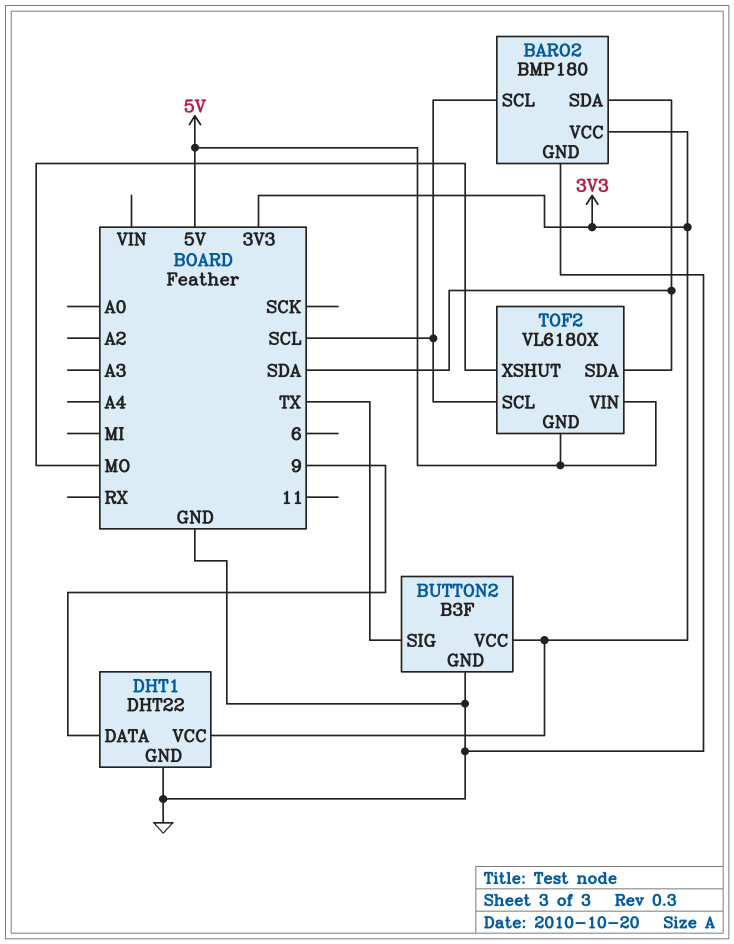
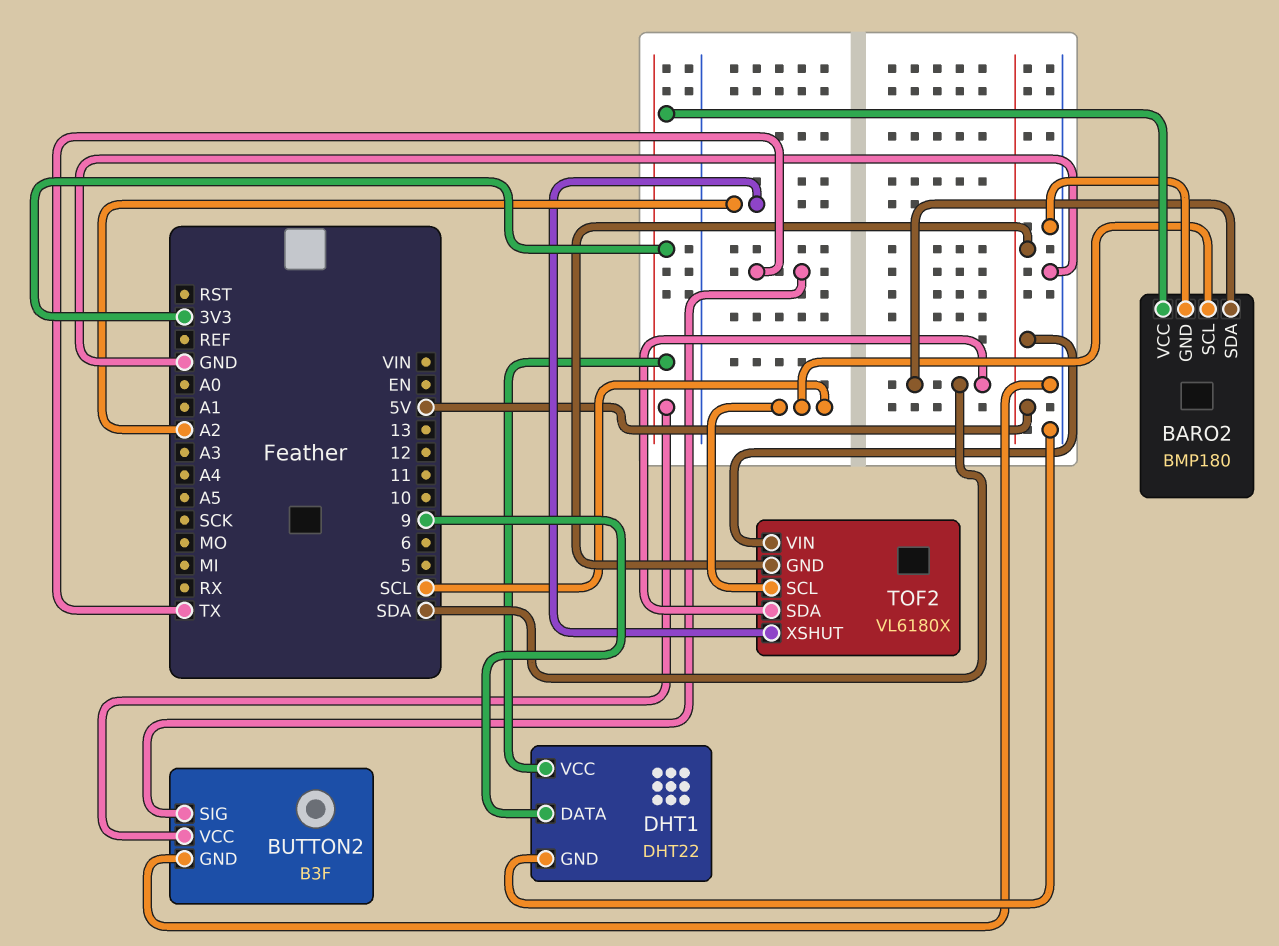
TOF2 pin XSHUT: MO -> A2

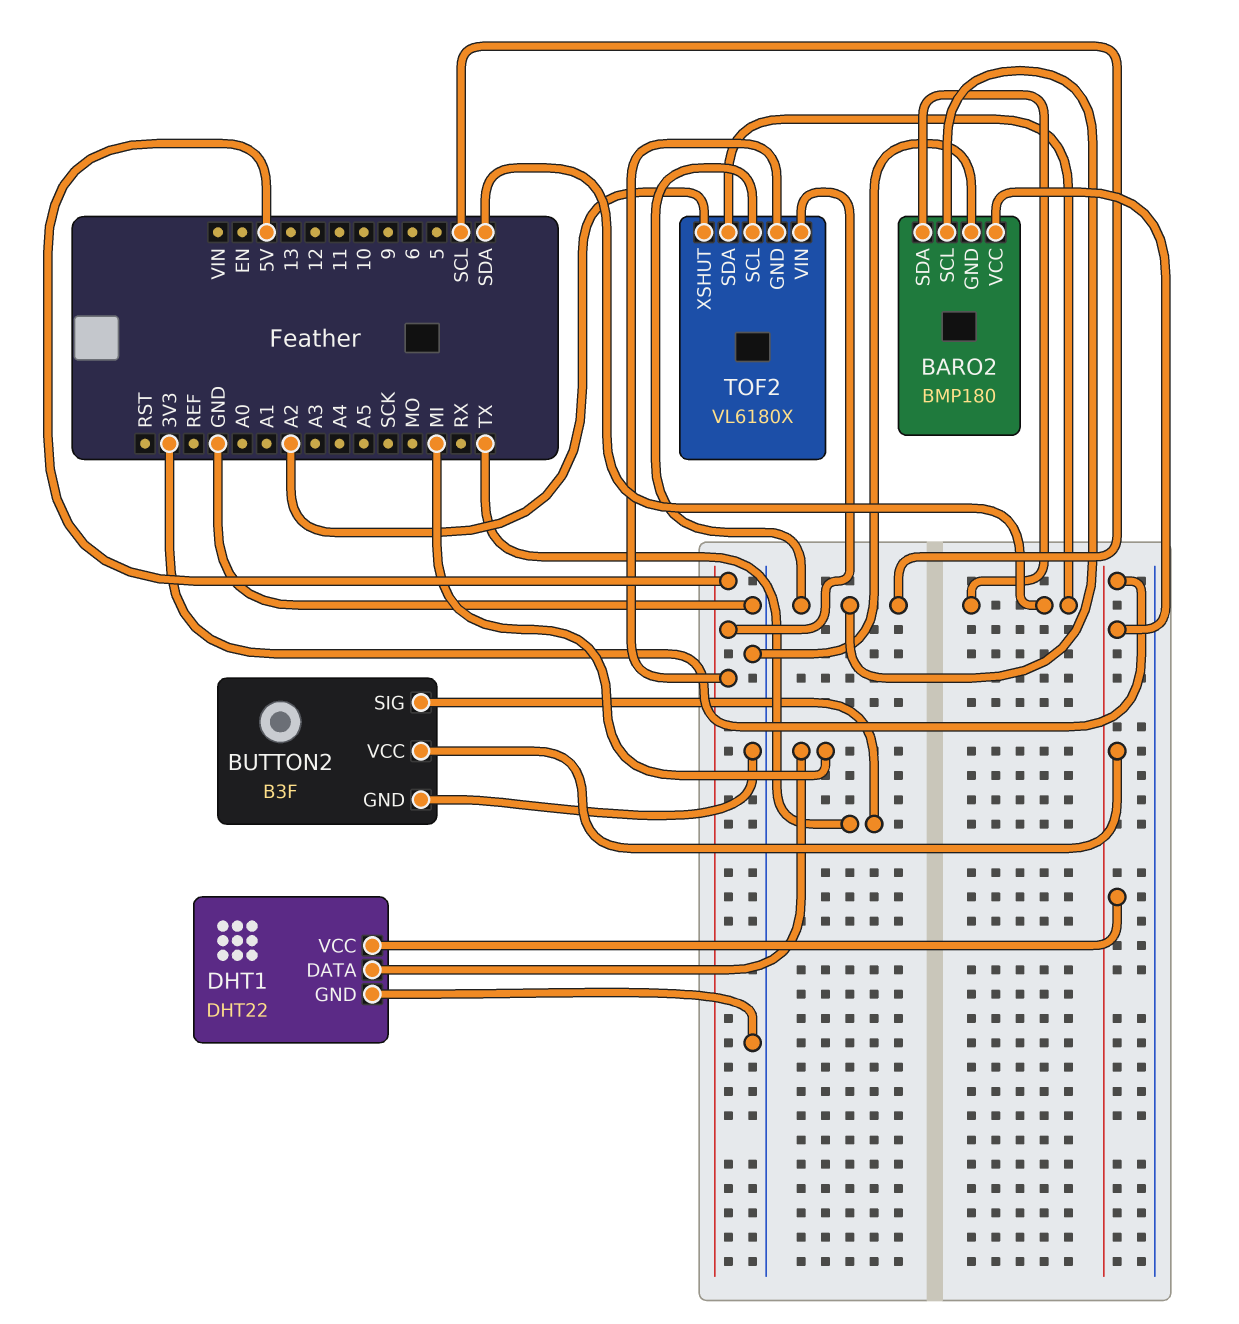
DHT1 pin DATA: 9 -> MI

